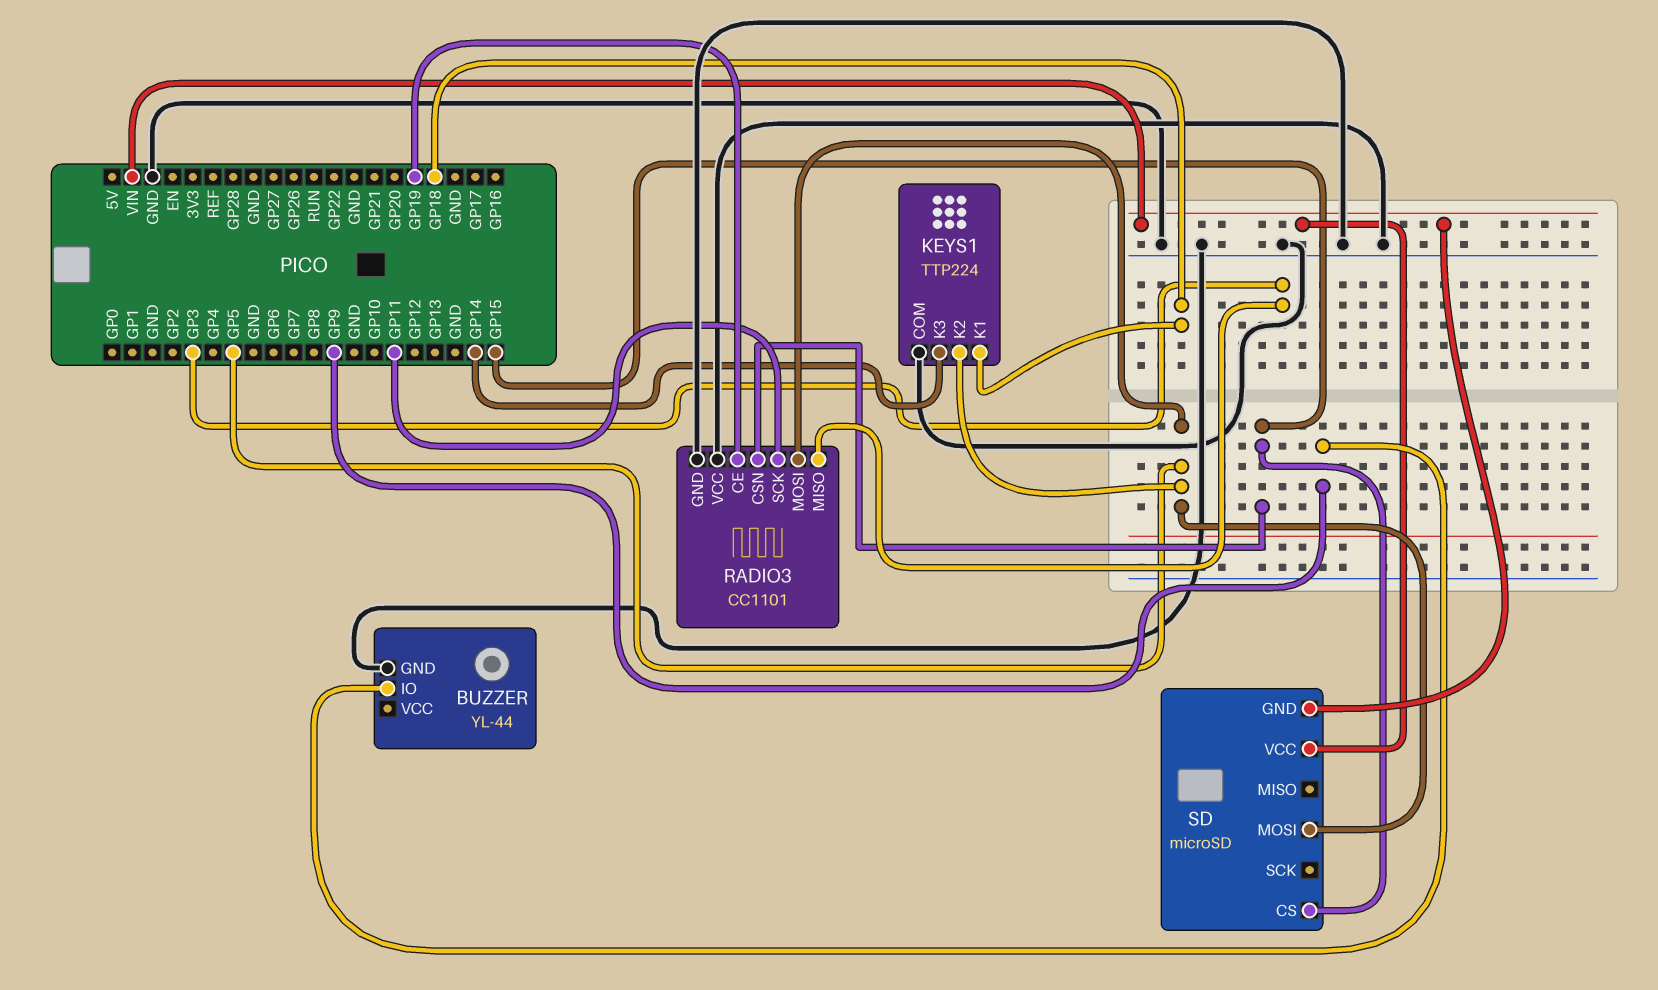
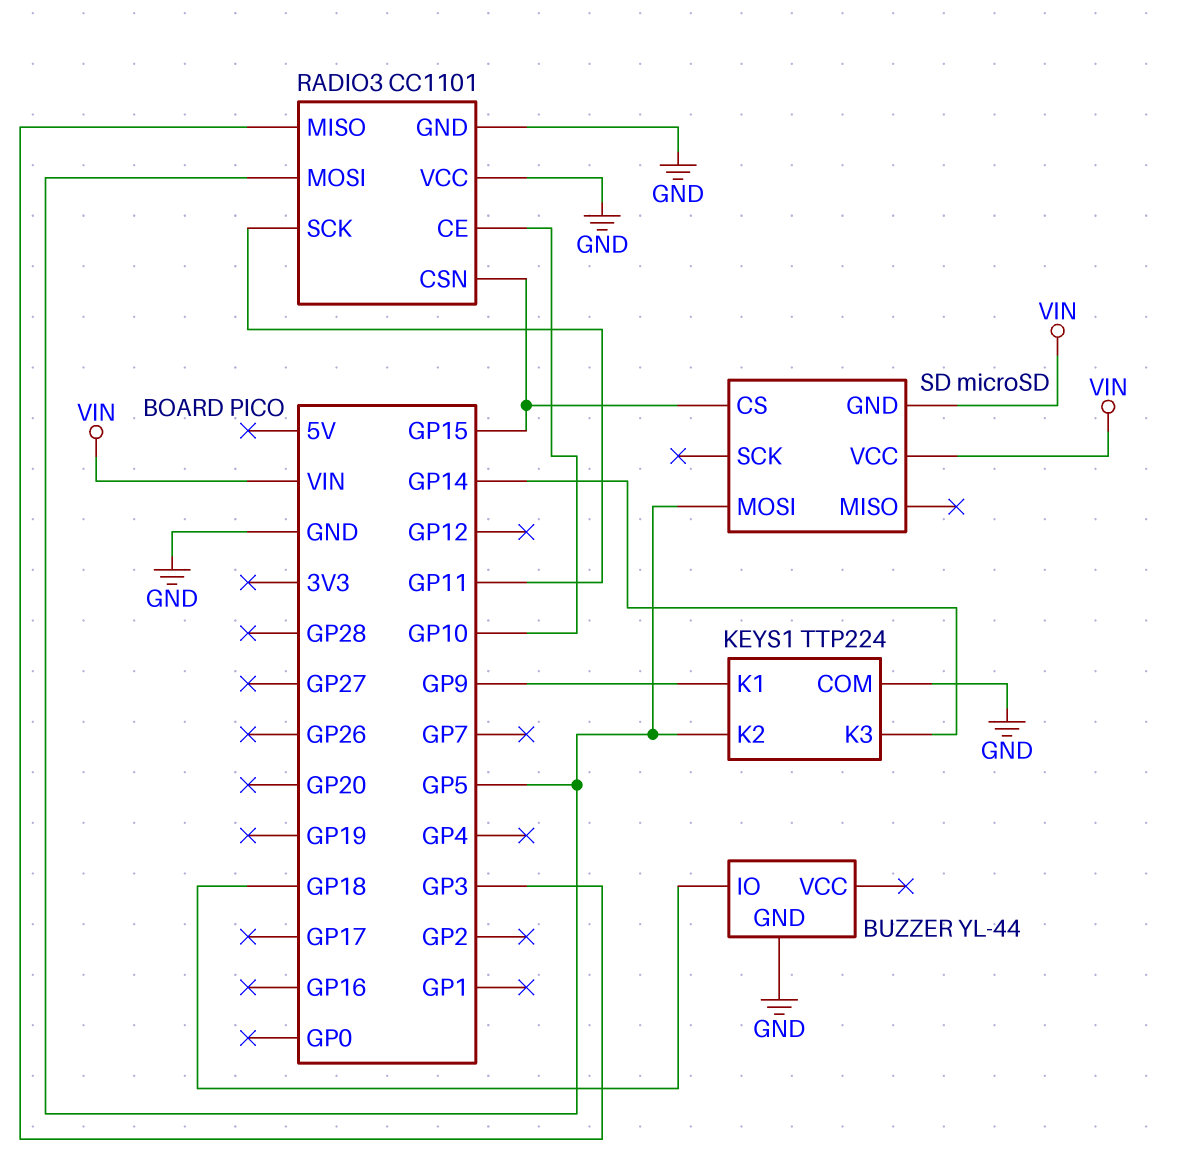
BUZZER pin IO: GP9 -> GP18
KEYS1 pin K1: GP18 -> GP9
RADIO3 pin CE: GP19 -> GP10

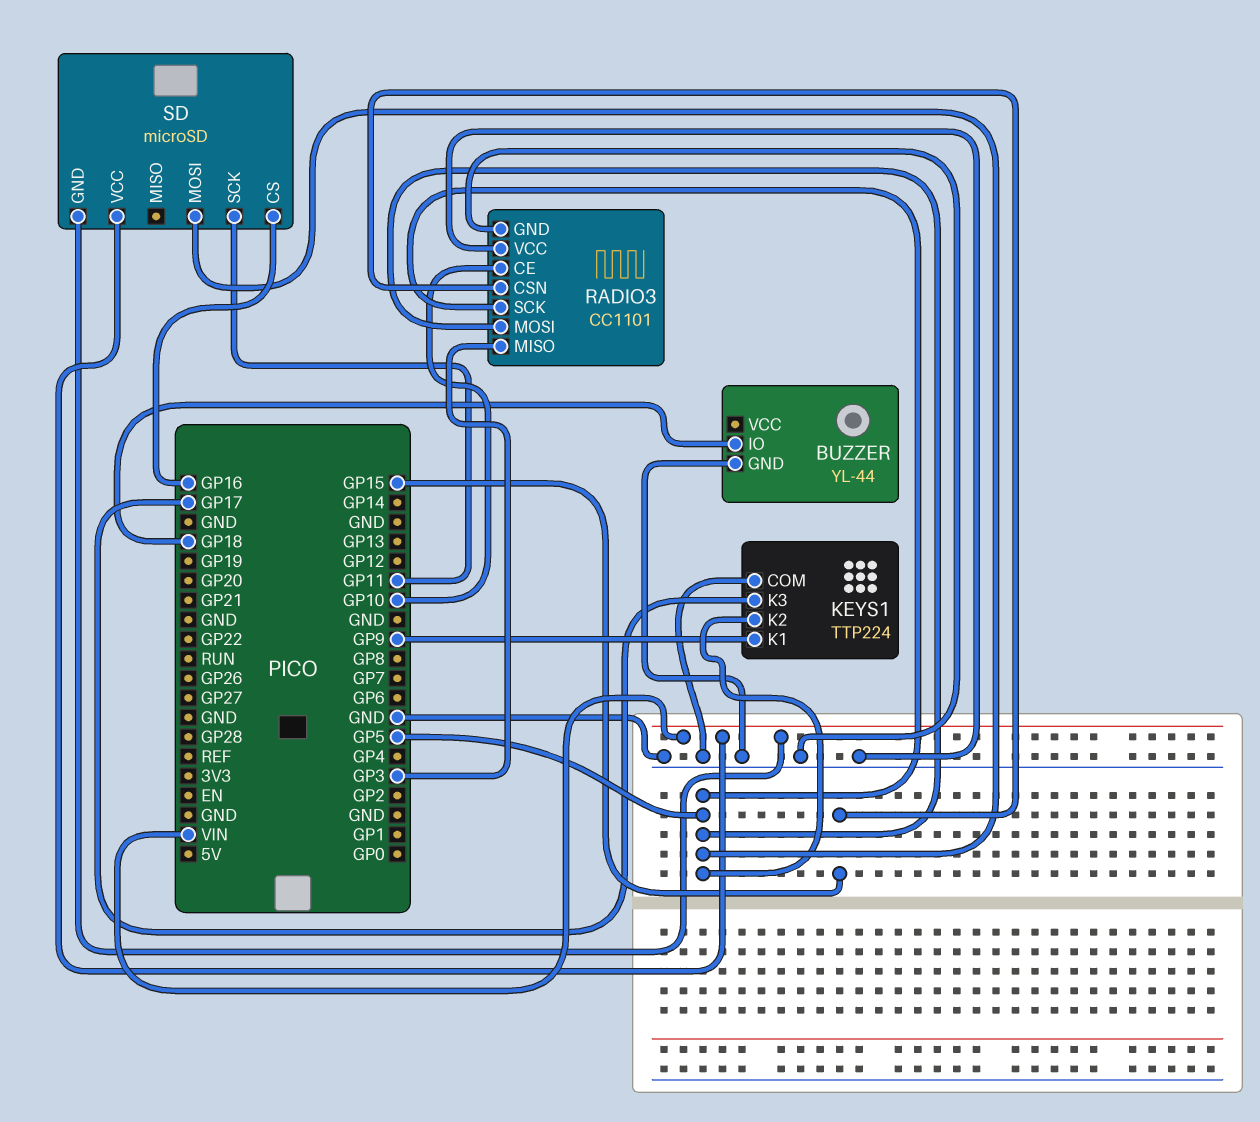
KEYS1 pin K3: GP14 -> GP17
RADIO3 pin SCK: GP11 -> GP5
SD pin CS: GP15 -> GP16
SD pin SCK: none -> GP11

